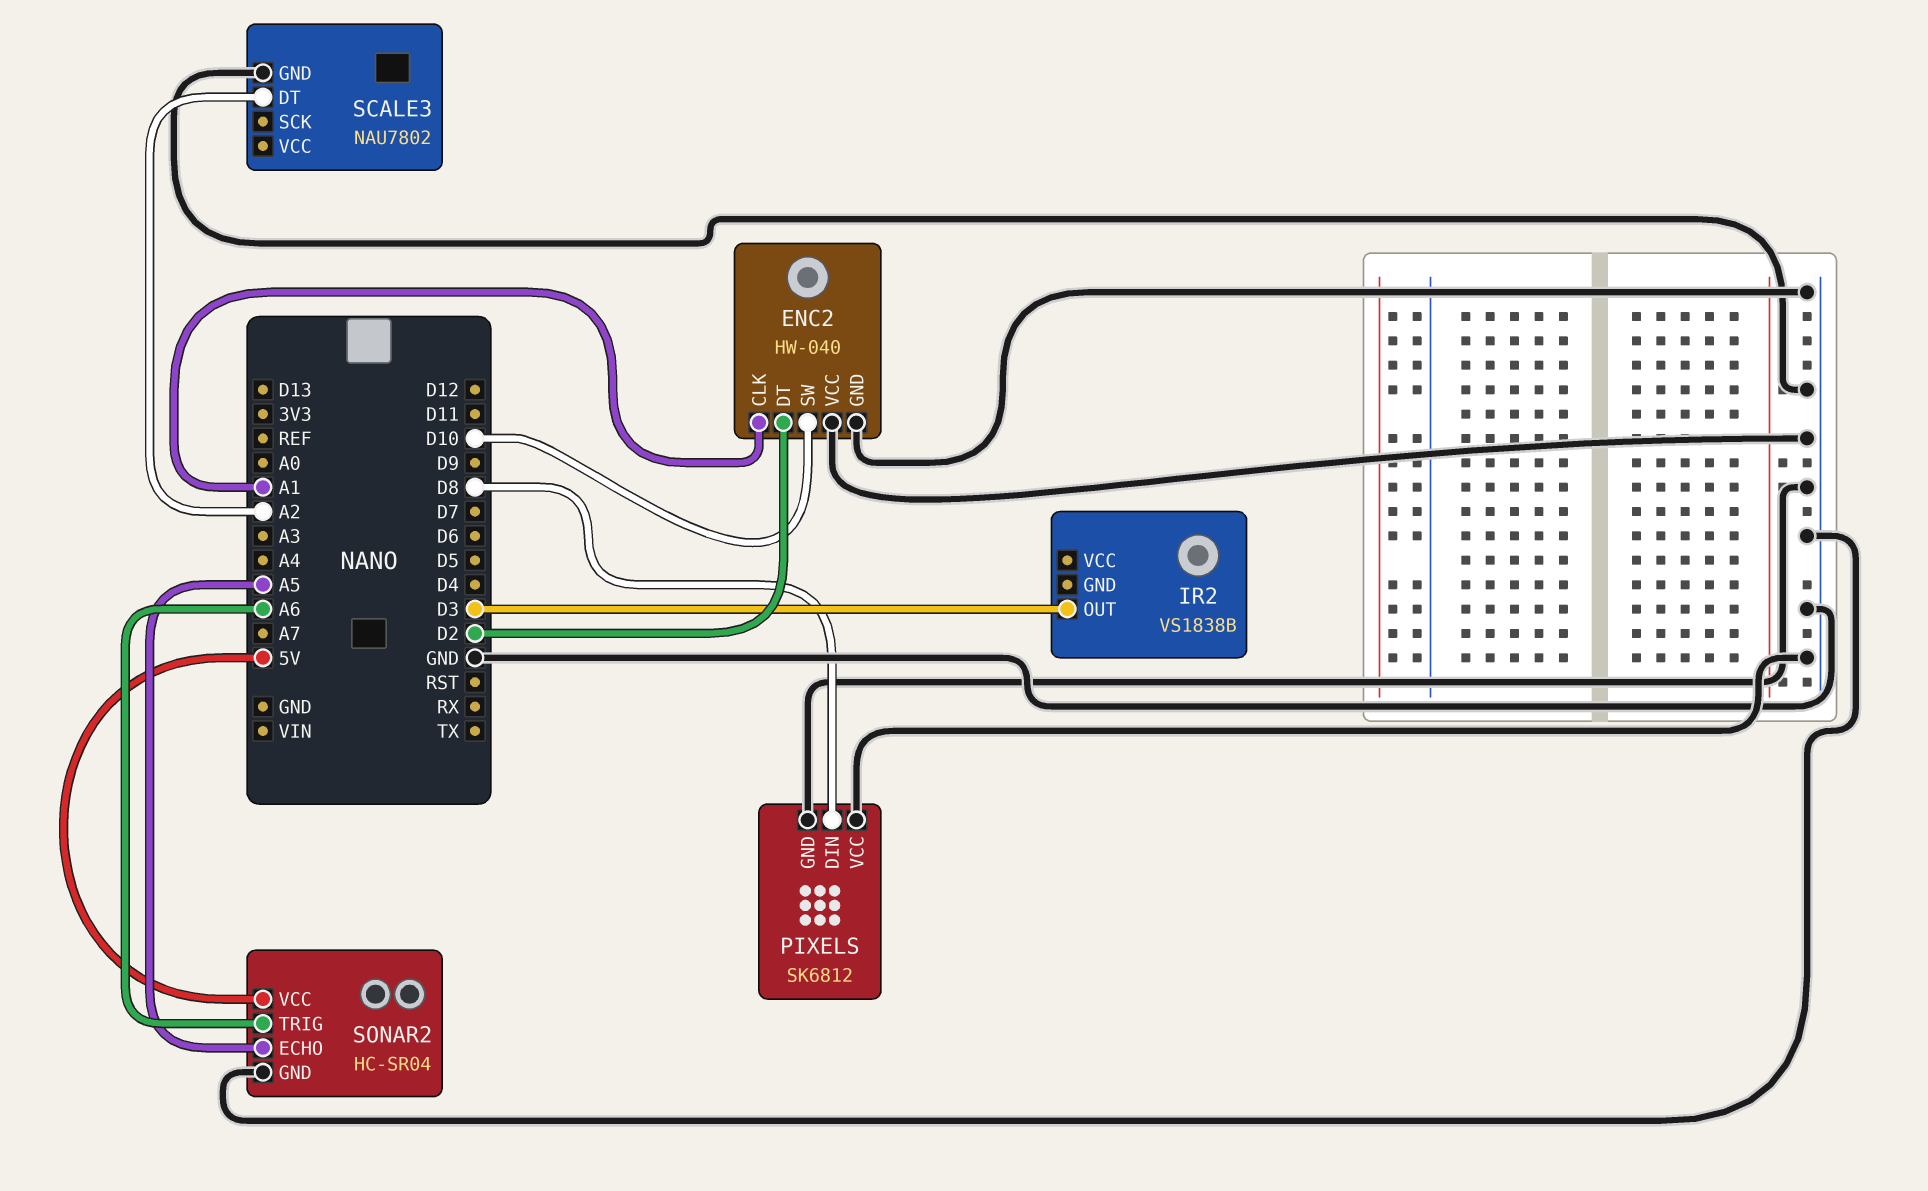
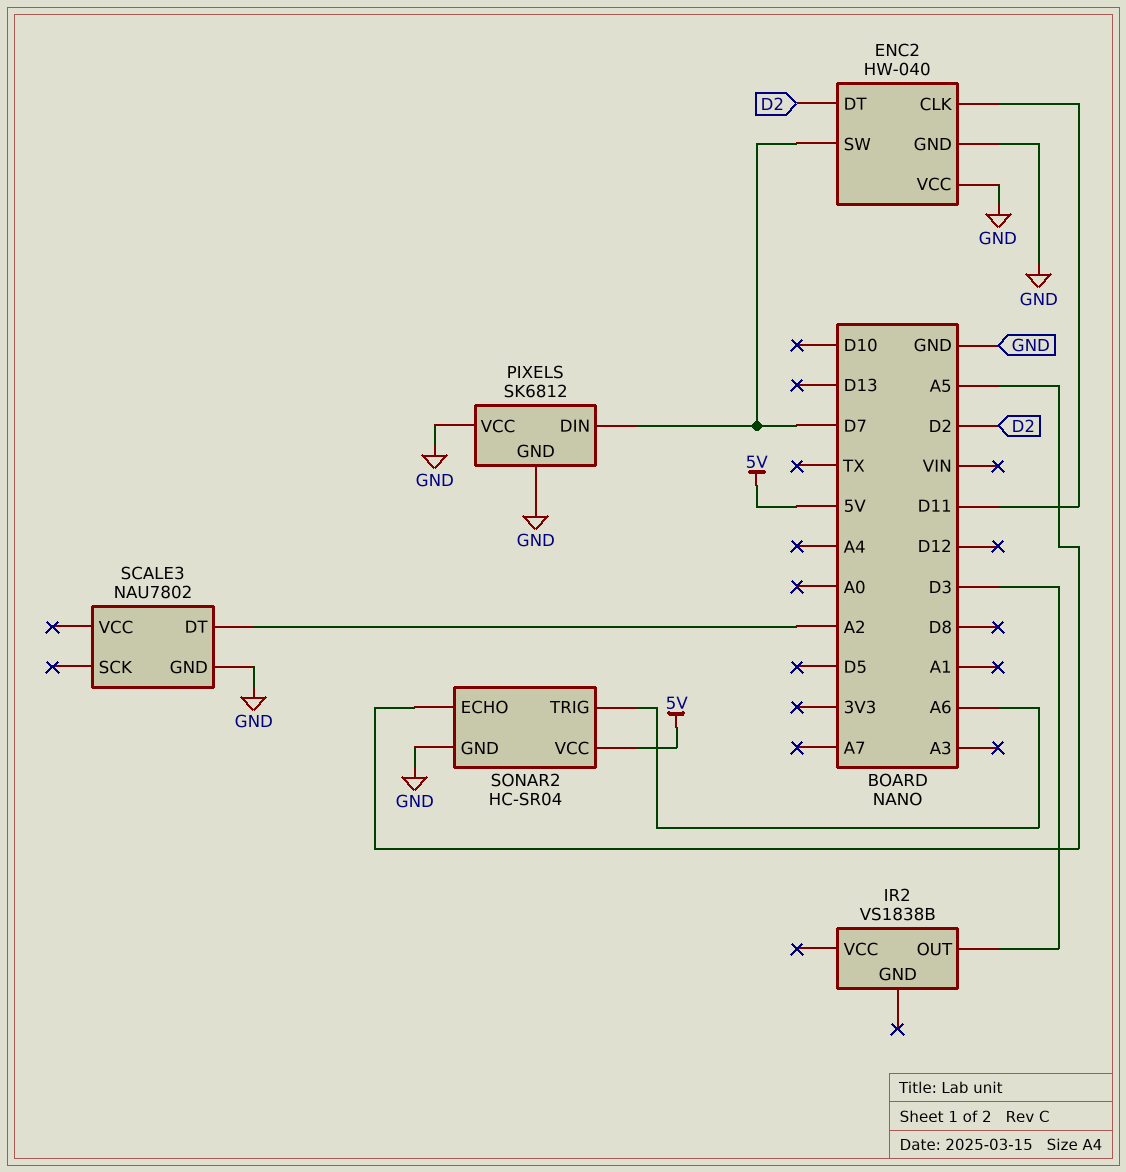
ENC2 pin CLK: A1 -> D11
ENC2 pin SW: D10 -> D7
PIXELS pin DIN: D8 -> D7

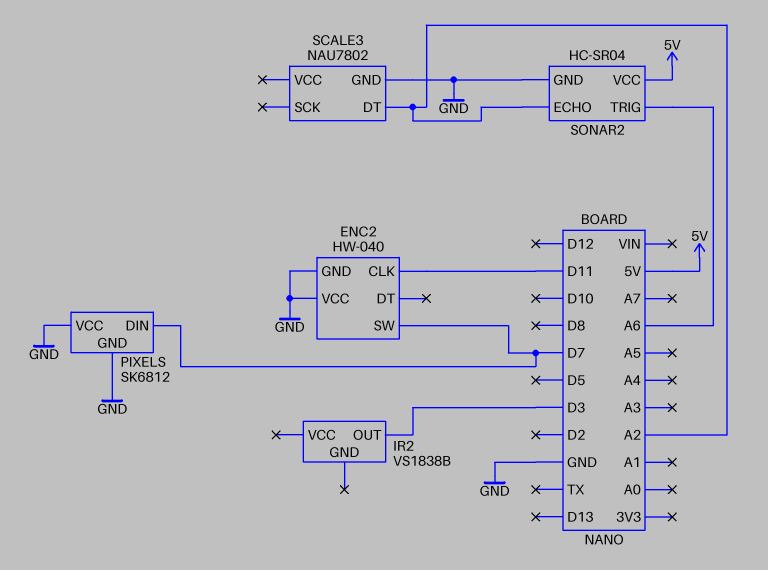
ENC2 pin DT: D2 -> none
SONAR2 pin ECHO: A5 -> A2

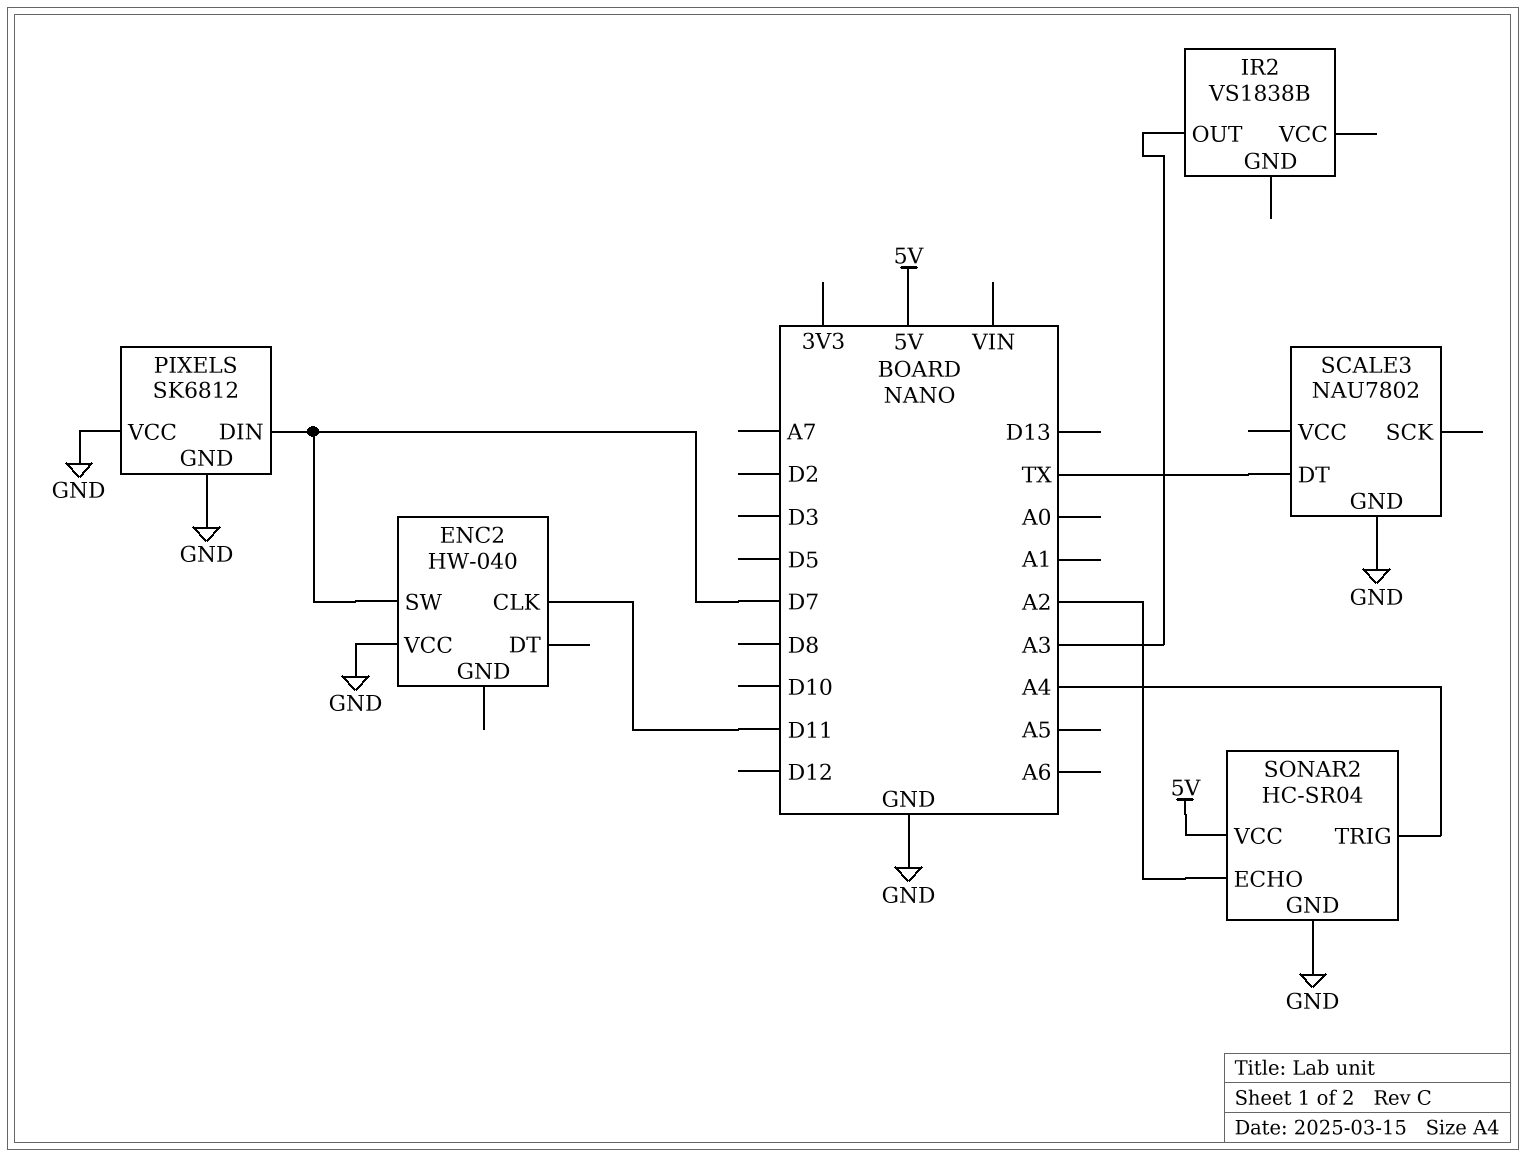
ENC2 pin GND: GND -> none
IR2 pin OUT: D3 -> A3
SCALE3 pin DT: A2 -> TX
SONAR2 pin TRIG: A6 -> A4

